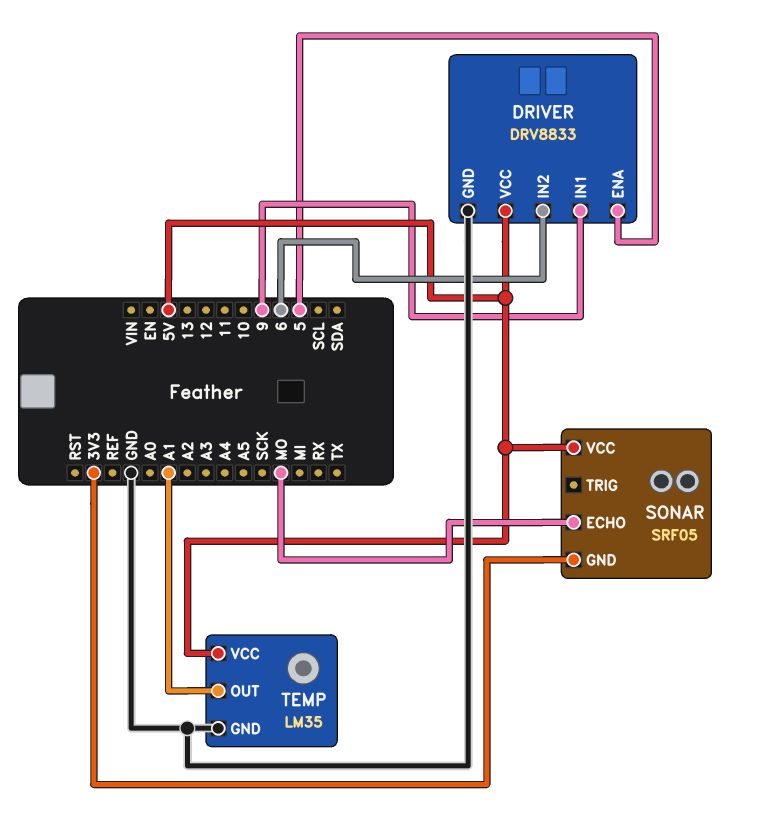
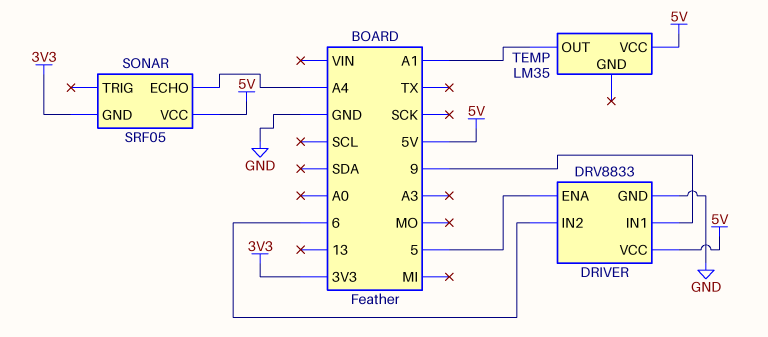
SONAR pin ECHO: MO -> A4
TEMP pin GND: GND -> none

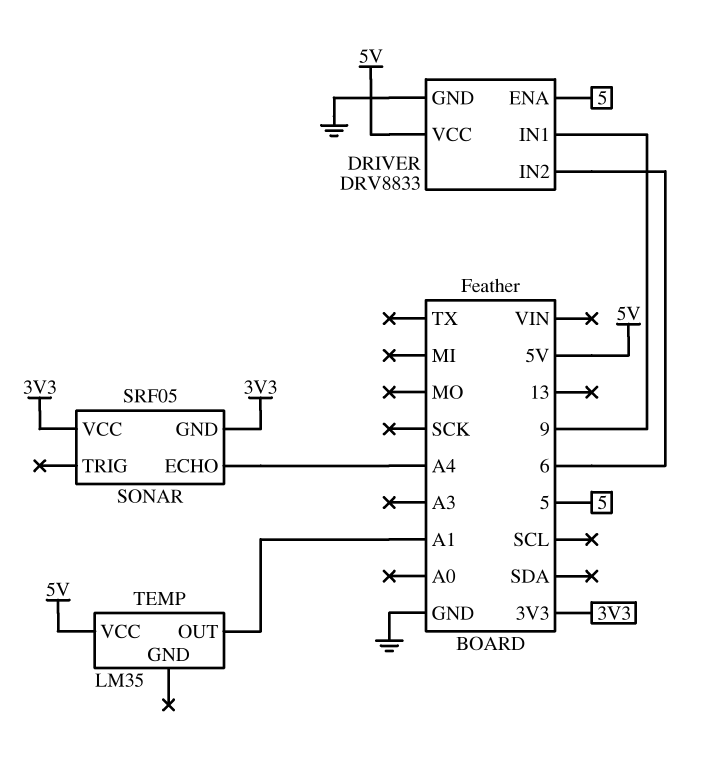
SONAR pin VCC: 5V -> 3V3

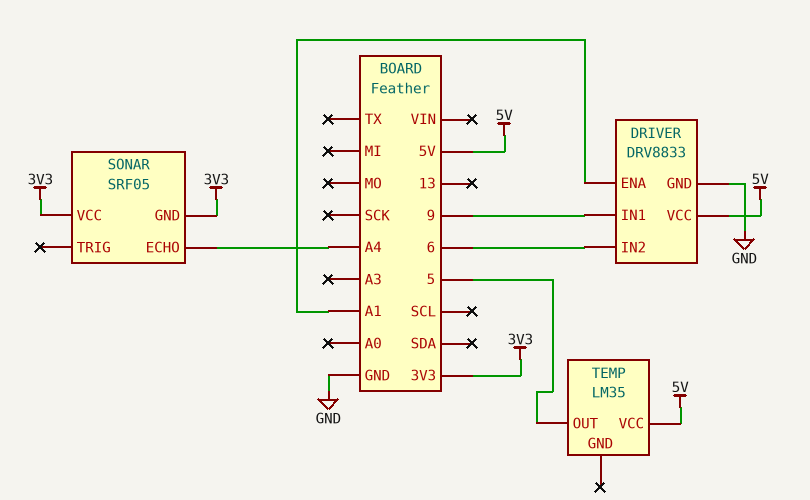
DRIVER pin ENA: 5 -> A1
TEMP pin OUT: A1 -> 5

